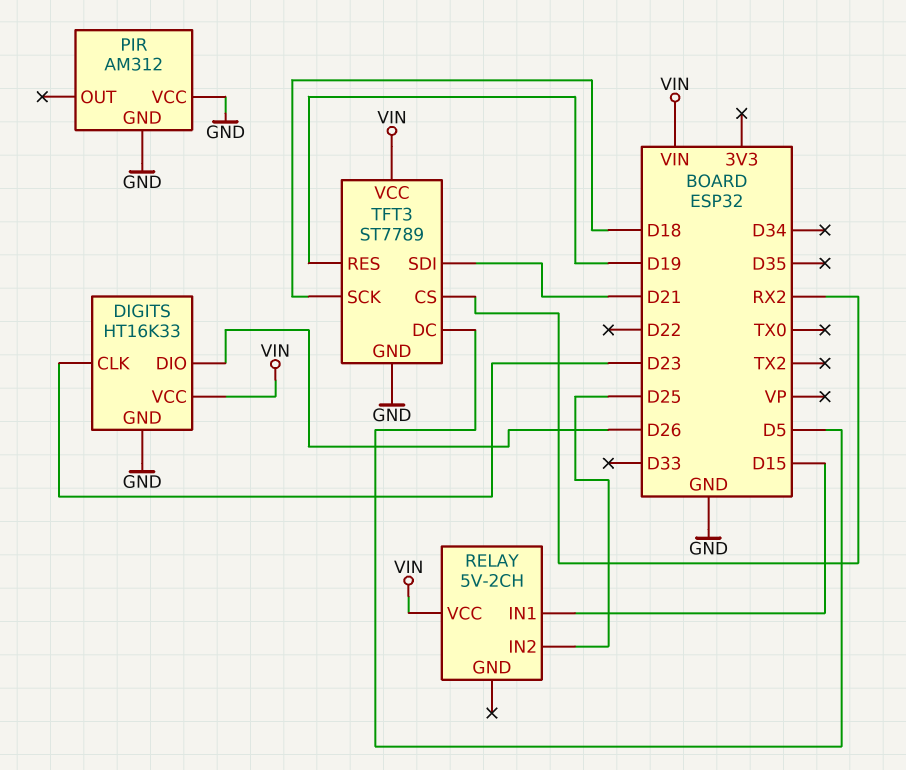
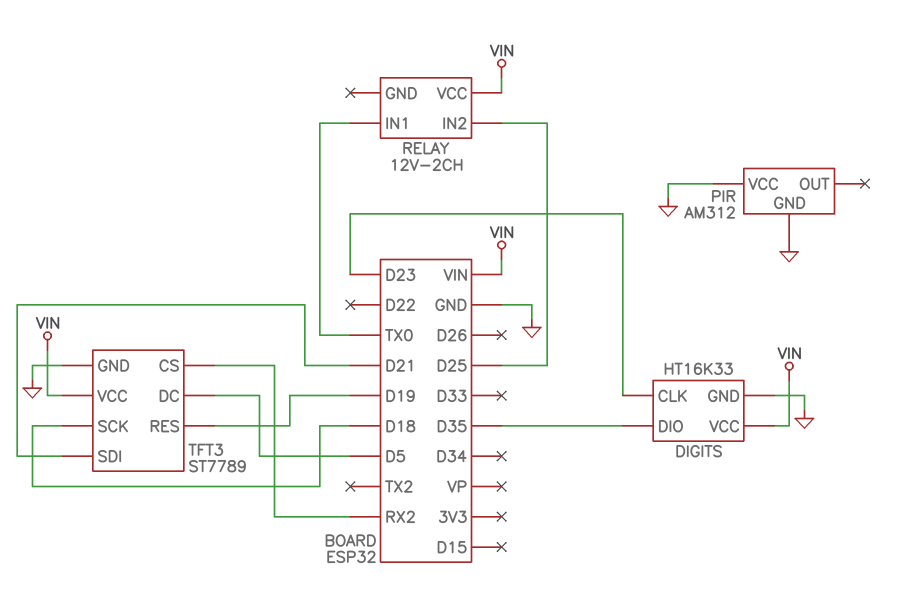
DIGITS pin DIO: D26 -> D35
RELAY: 5V-2CH -> 12V-2CH
RELAY pin IN1: D15 -> TX0

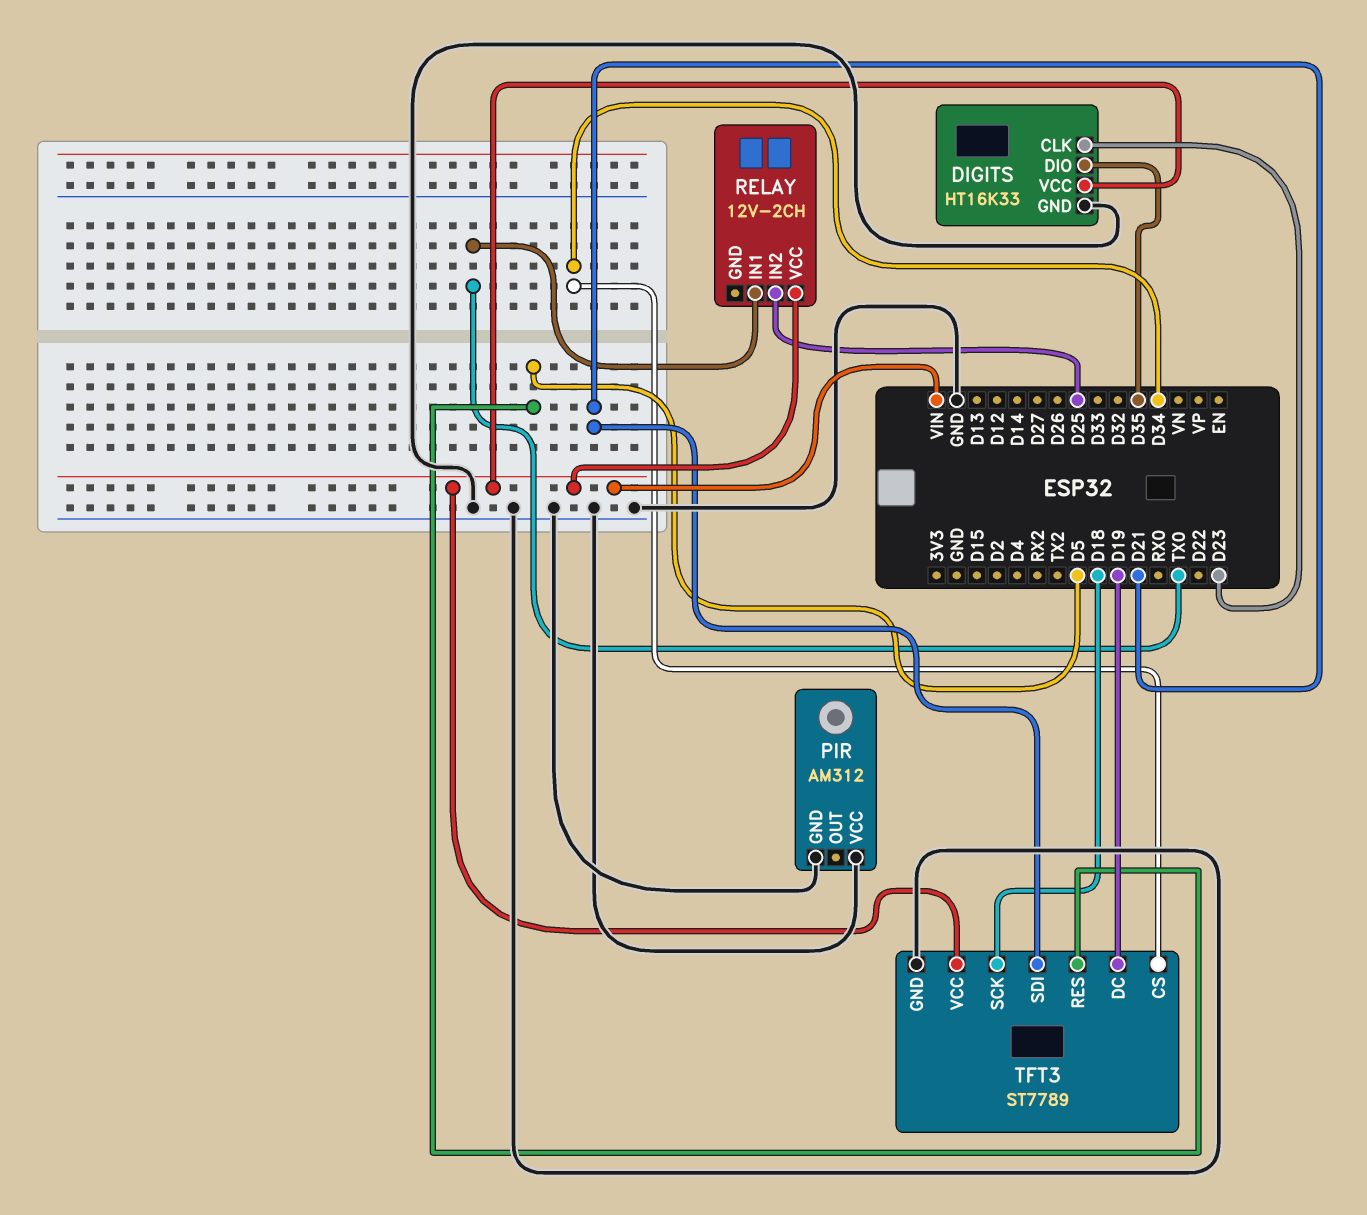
TFT3 pin CS: RX2 -> D34
TFT3 pin DC: D5 -> D19
TFT3 pin RES: D19 -> D5

